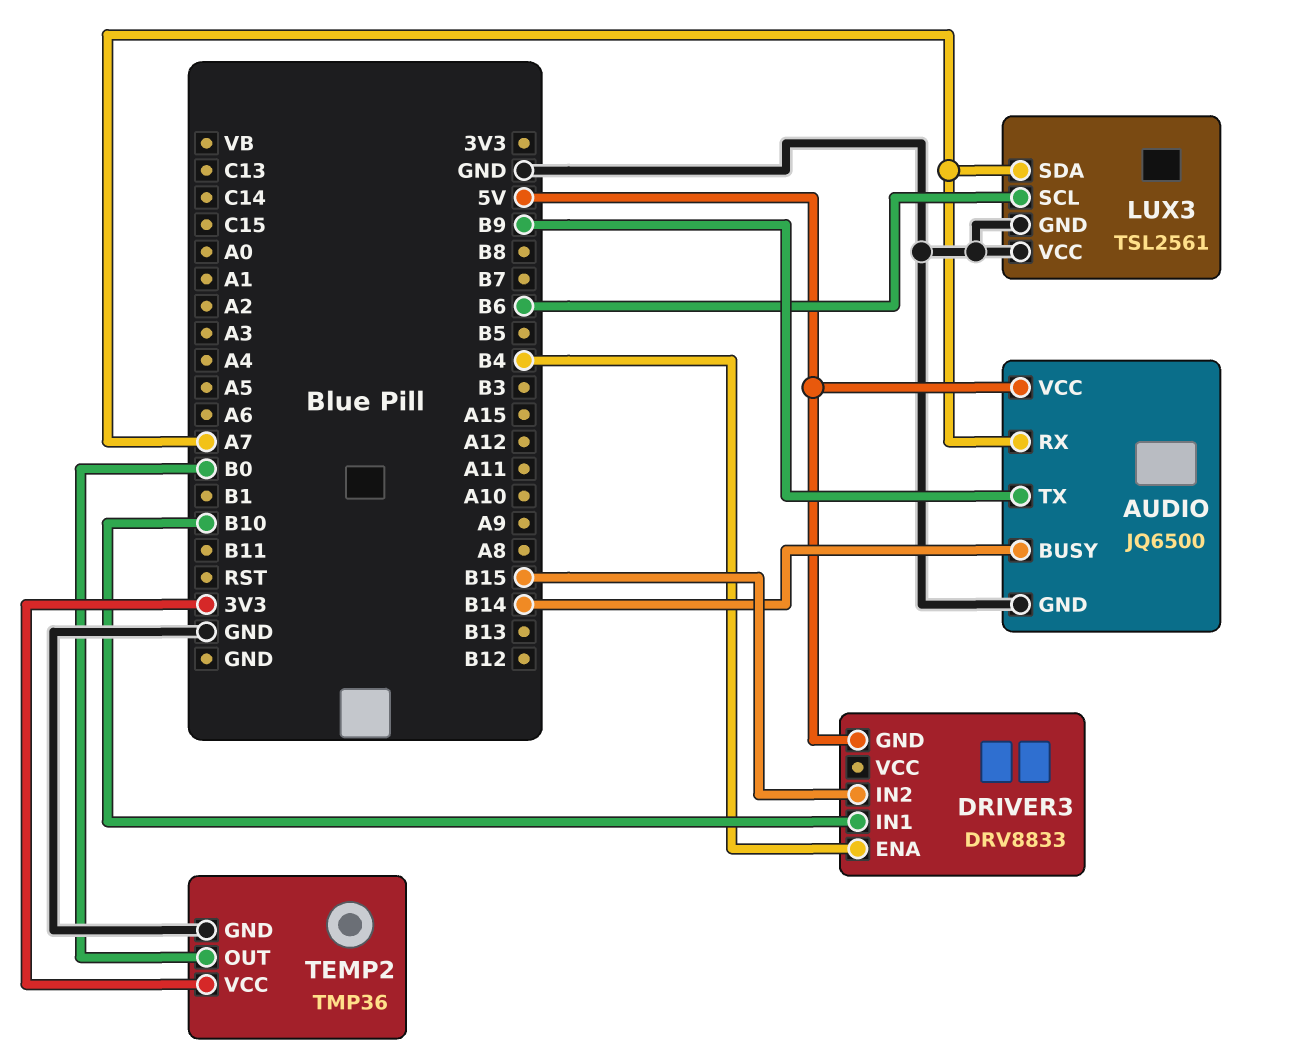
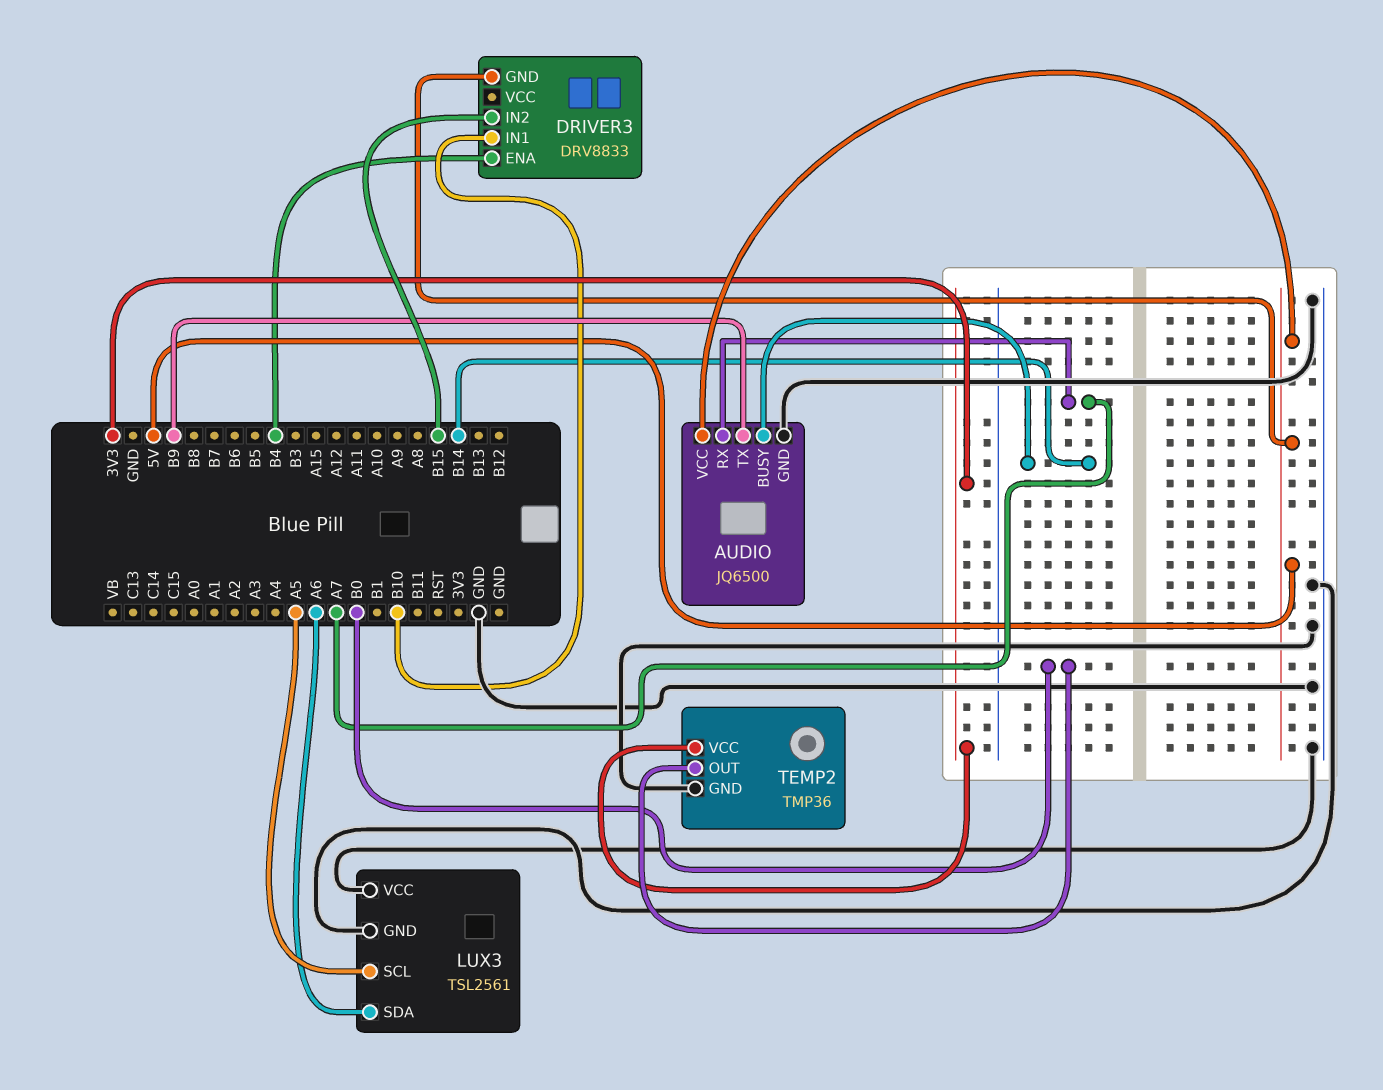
LUX3 pin SCL: B6 -> A5
LUX3 pin SDA: A7 -> A6

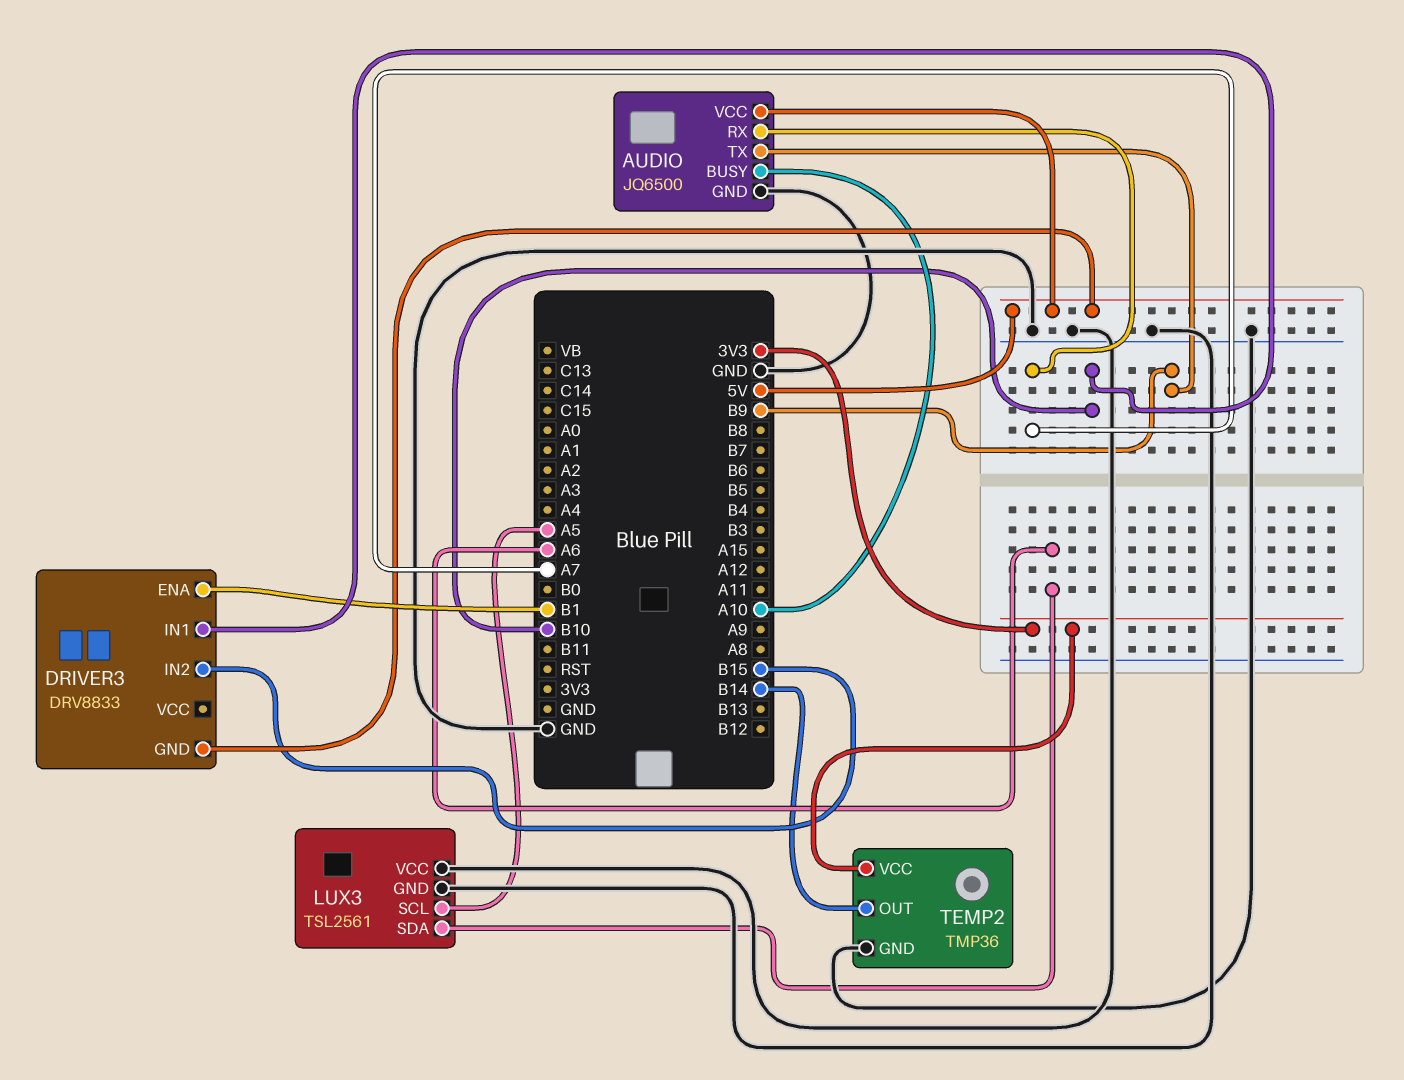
AUDIO pin BUSY: B14 -> A10
DRIVER3 pin ENA: B4 -> B1
TEMP2 pin OUT: B0 -> B14

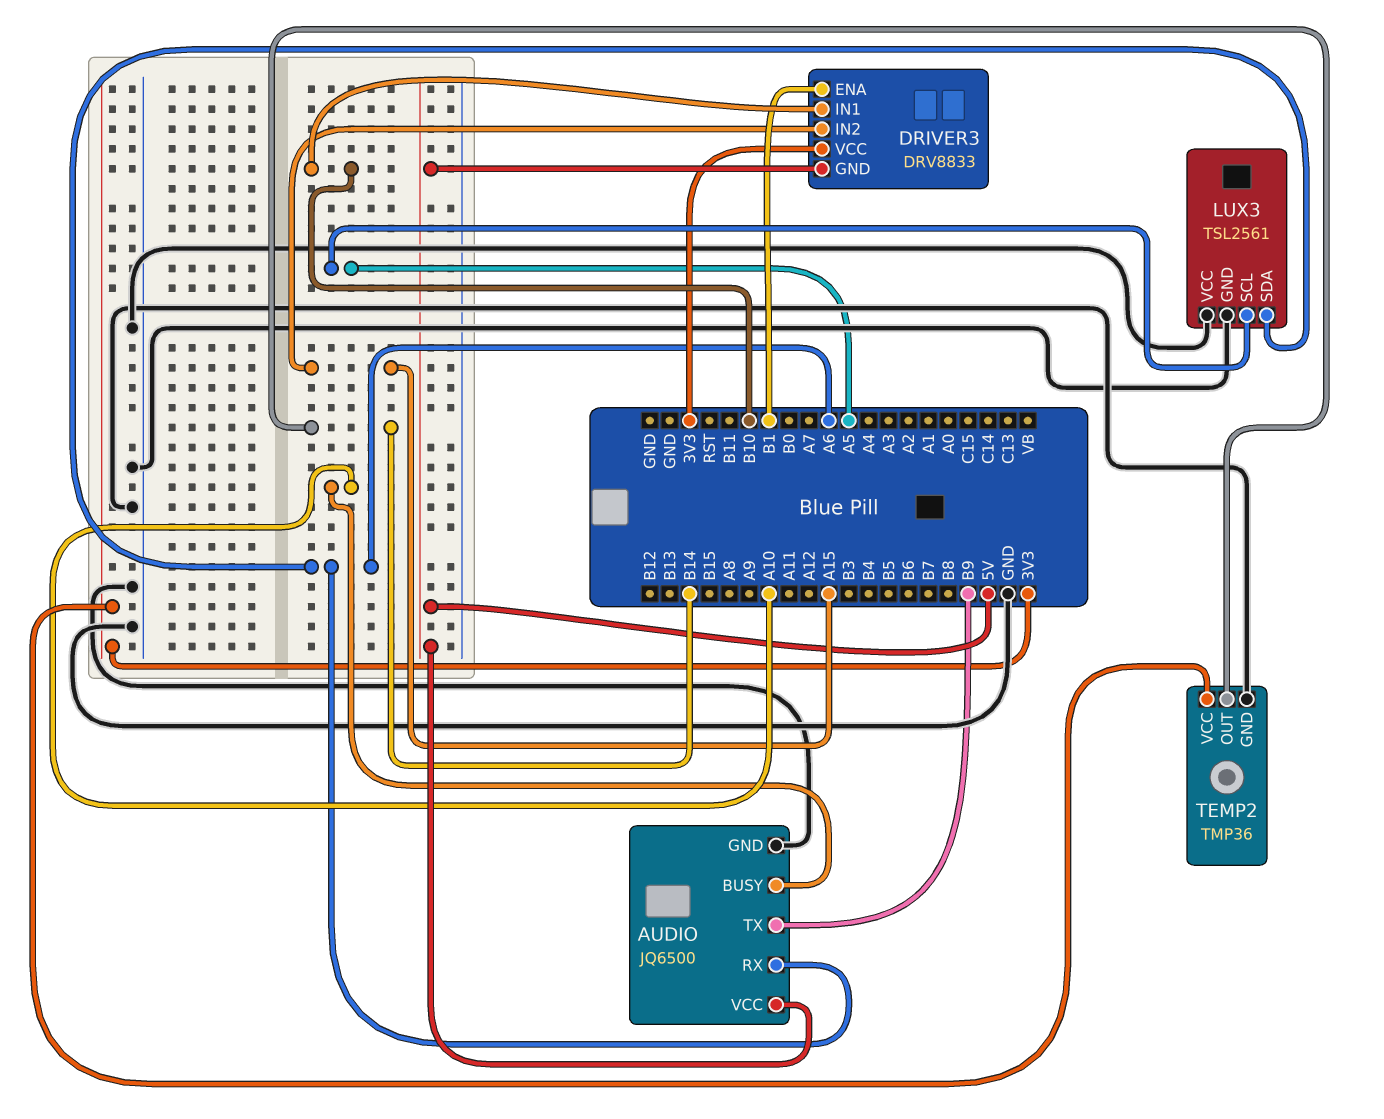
AUDIO pin RX: A7 -> A6
DRIVER3 pin IN2: B15 -> A15
DRIVER3 pin VCC: none -> 3V3

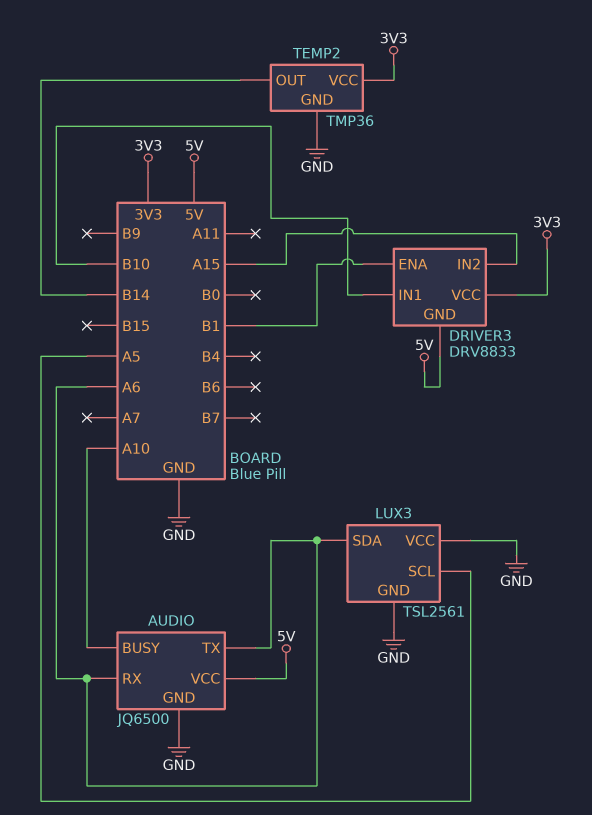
AUDIO pin TX: B9 -> A6

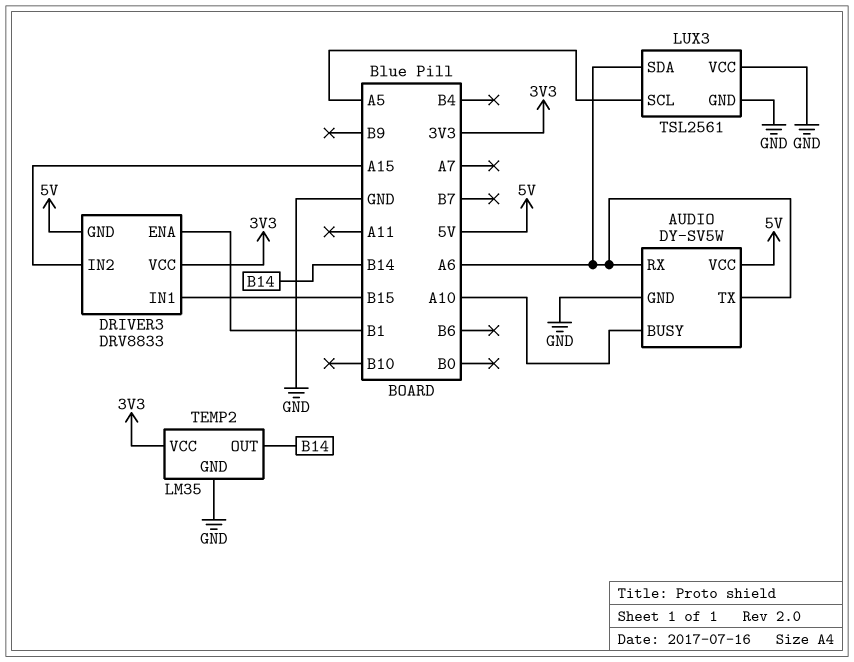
AUDIO: JQ6500 -> DY-SV5W
DRIVER3 pin IN1: B10 -> B15
TEMP2: TMP36 -> LM35

